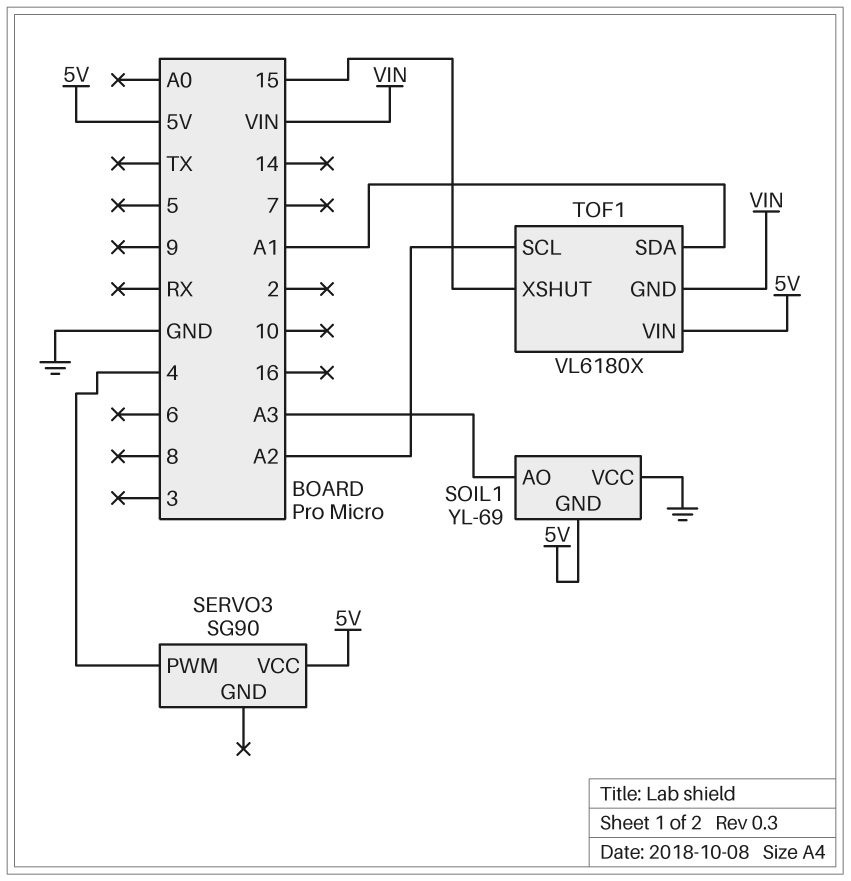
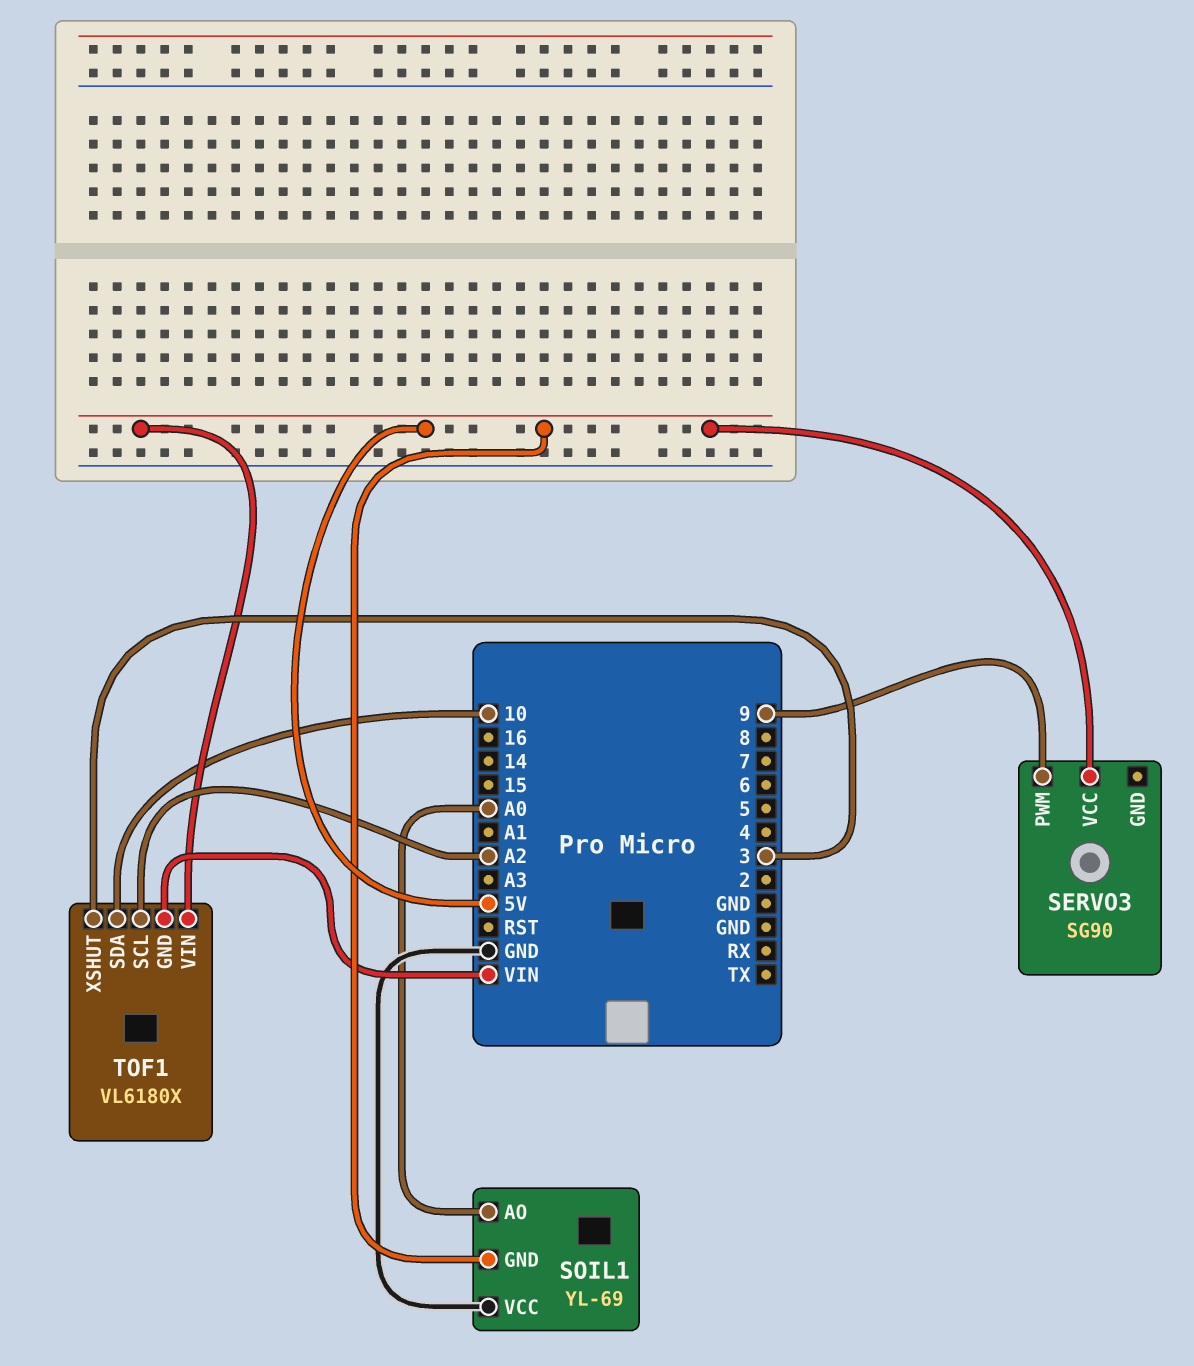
SERVO3 pin PWM: 4 -> 9
SOIL1 pin AO: A3 -> A0
TOF1 pin SDA: A1 -> 10
TOF1 pin XSHUT: 15 -> 3

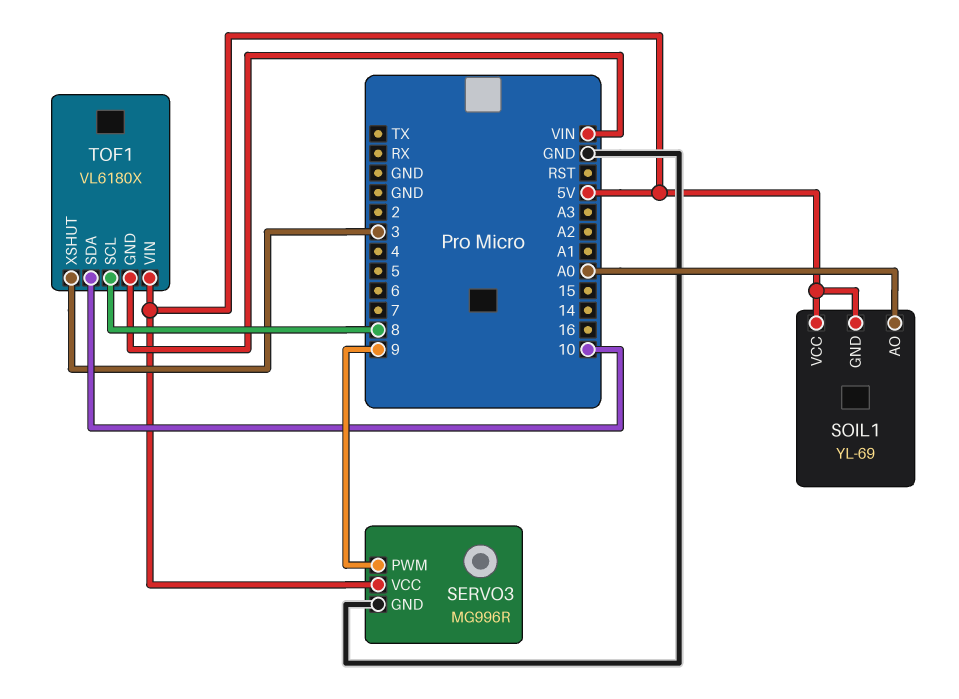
SERVO3: SG90 -> MG996R
SERVO3 pin GND: none -> GND
SOIL1 pin VCC: GND -> 5V
TOF1 pin SCL: A2 -> 8

